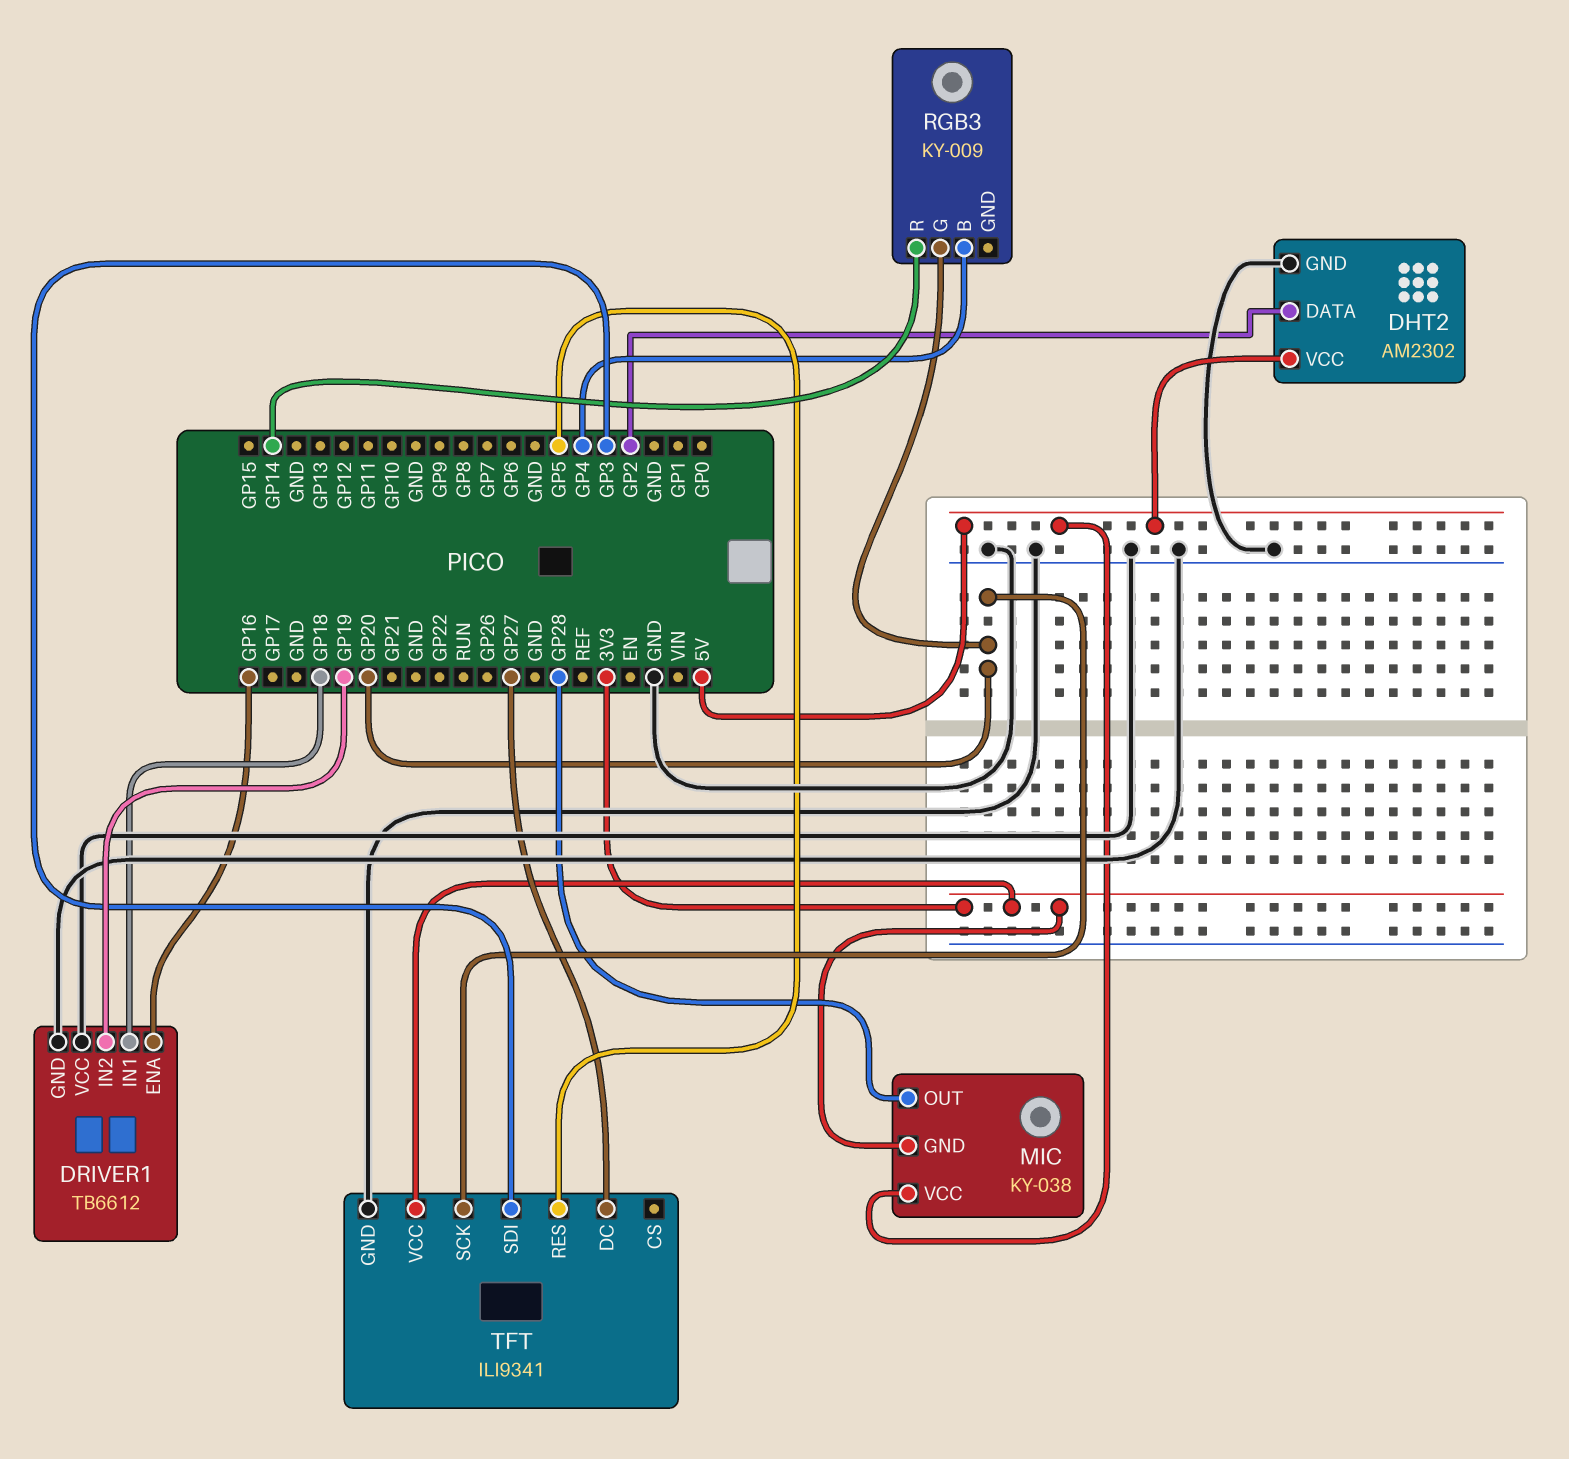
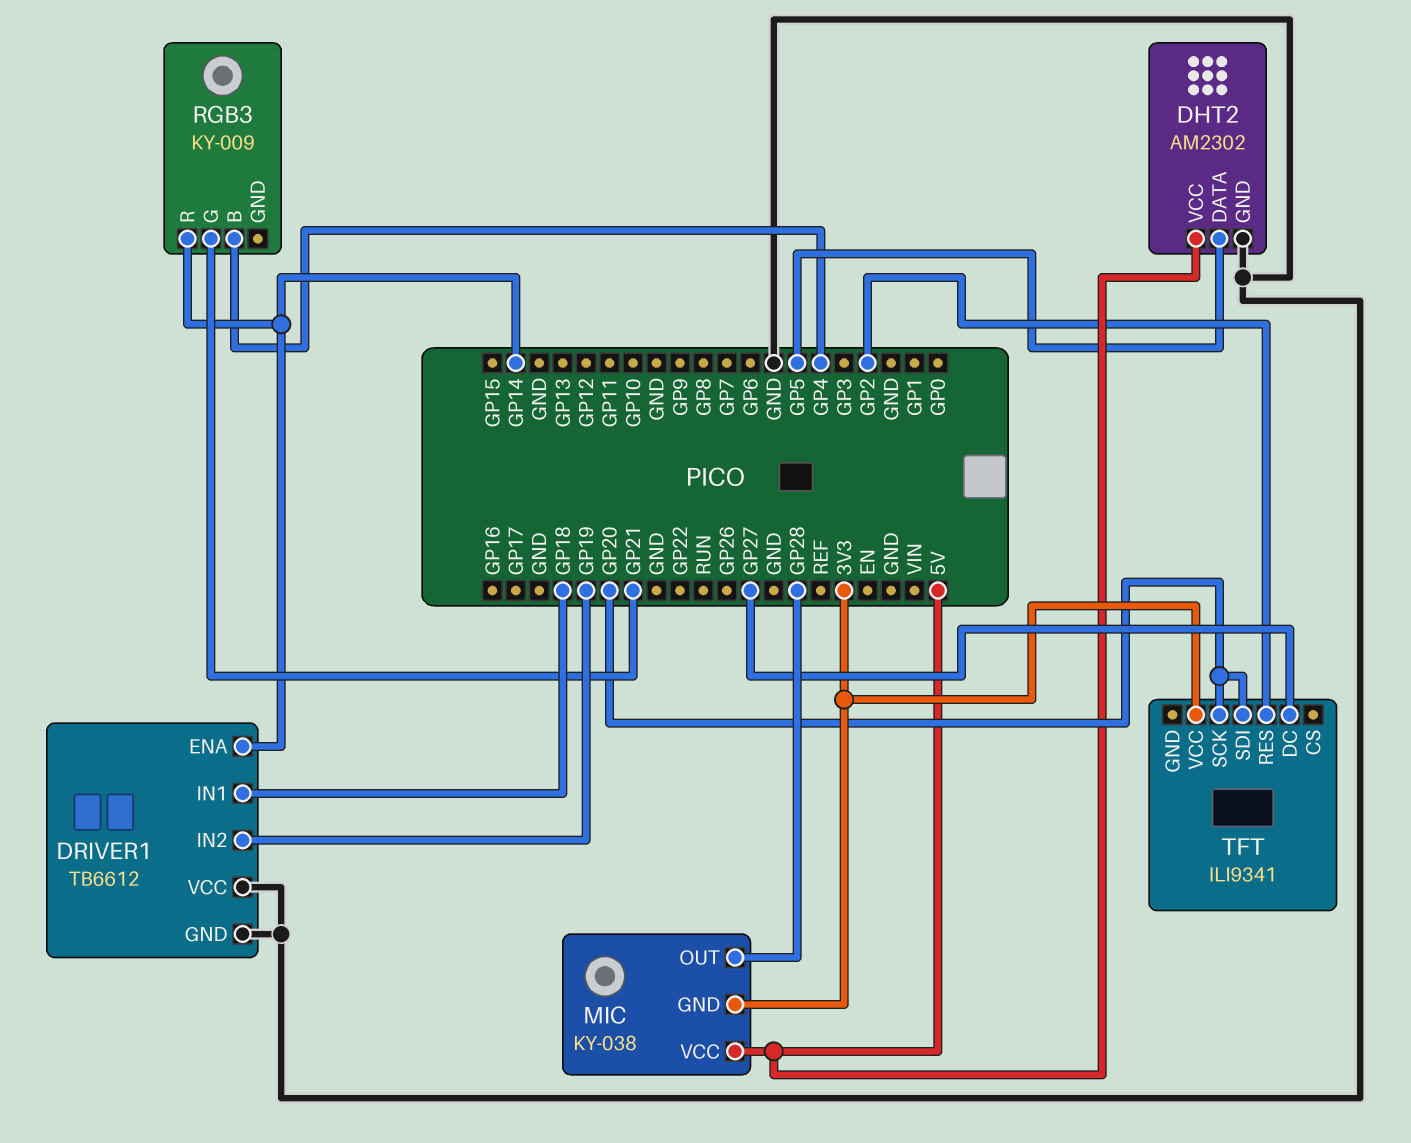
DHT2 pin DATA: GP2 -> GP5
DRIVER1 pin ENA: GP16 -> GP14
RGB3 pin G: GP20 -> GP21
TFT pin GND: GND -> none
TFT pin RES: GP5 -> GP2
TFT pin SDI: GP3 -> GP20

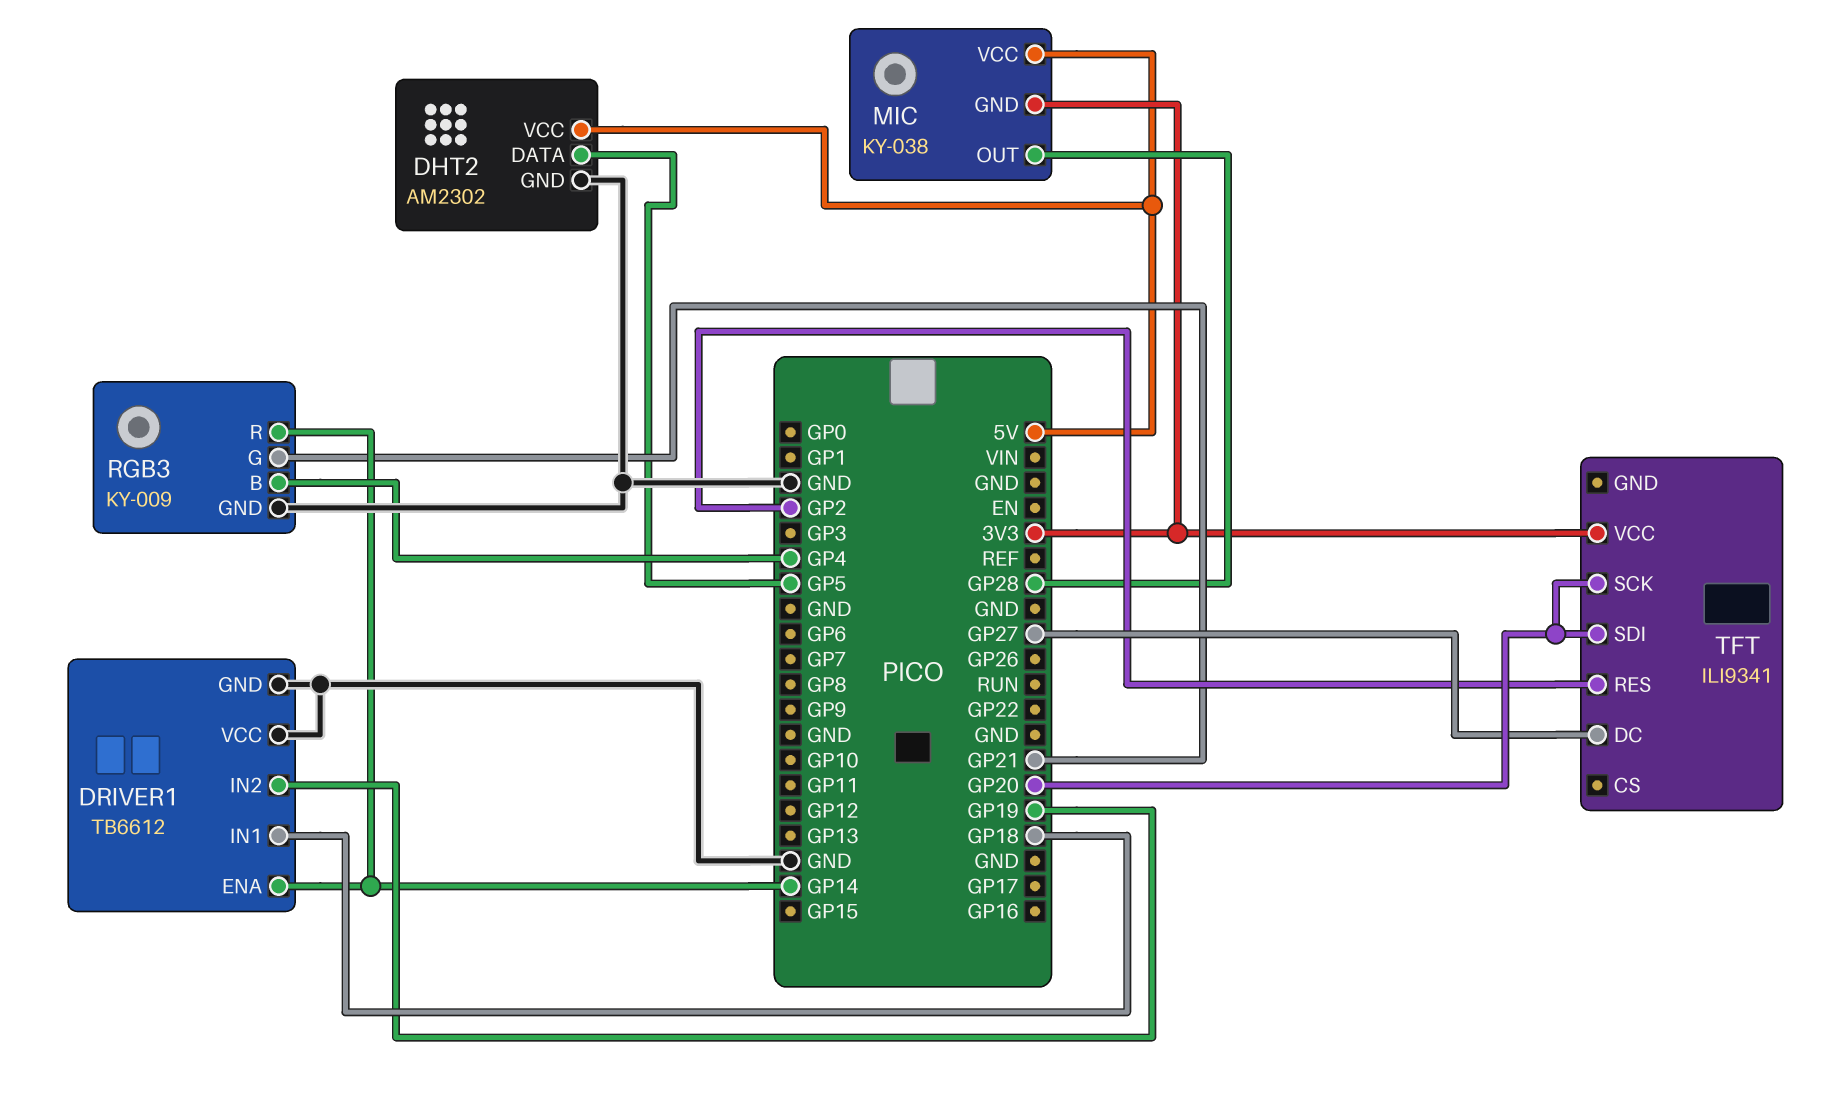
RGB3 pin GND: none -> GND

